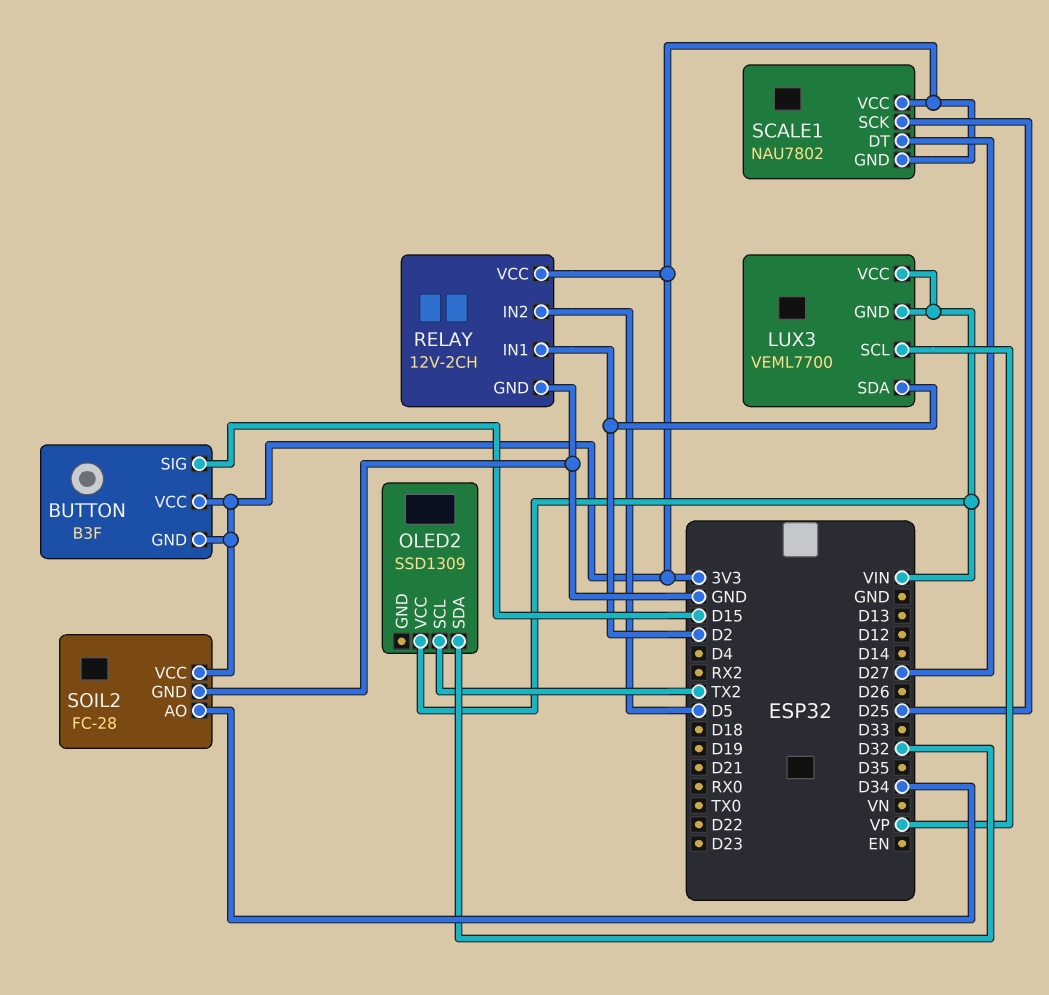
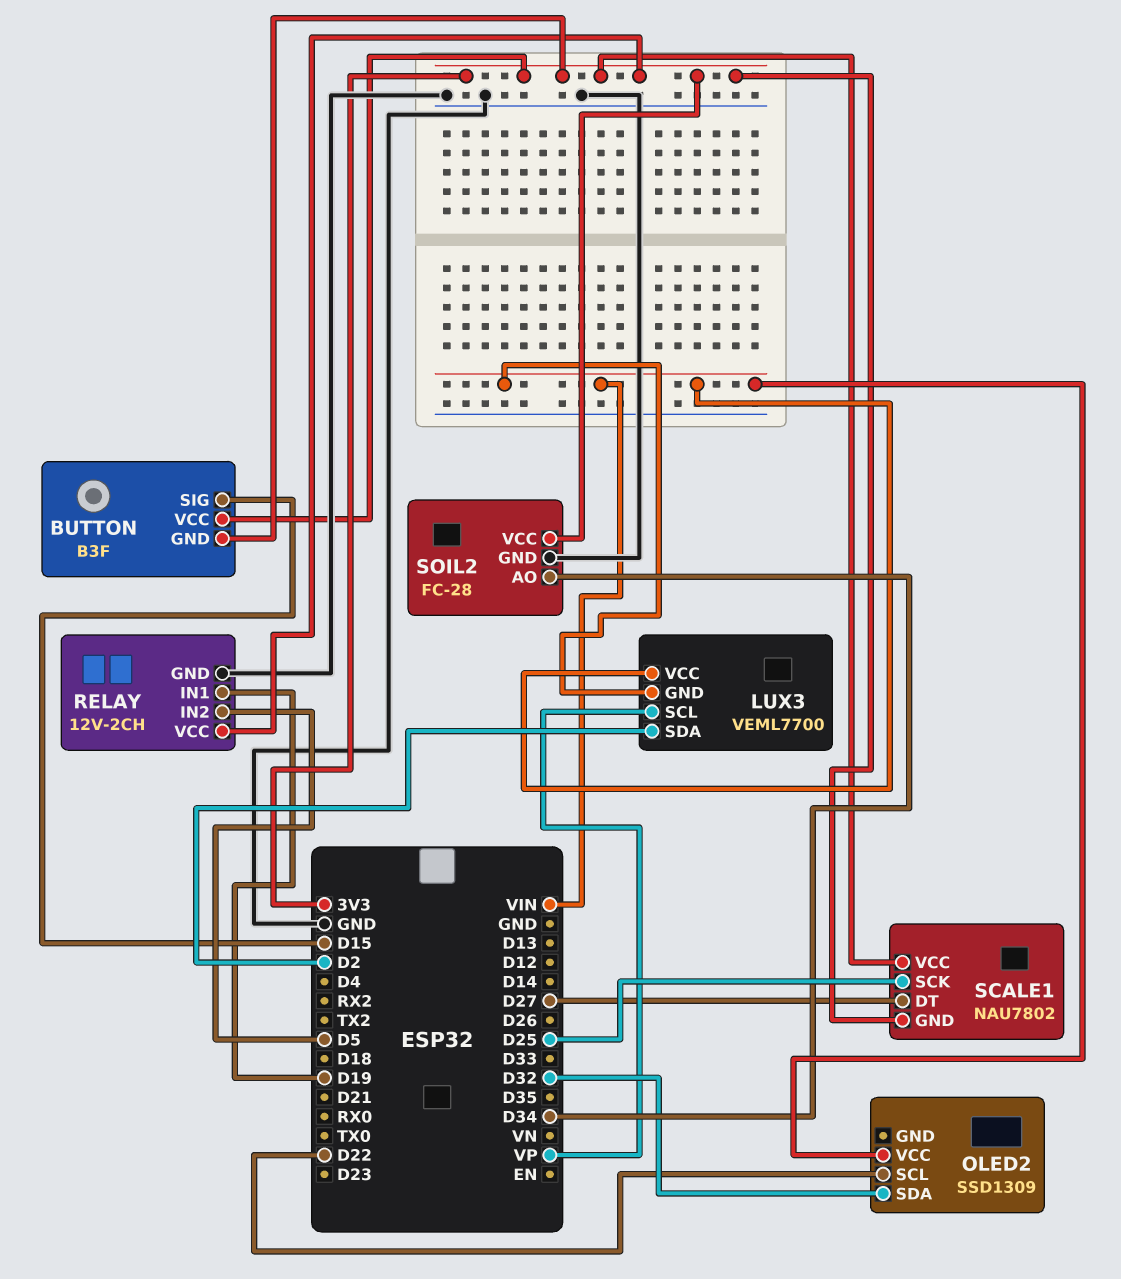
OLED2 pin SCL: TX2 -> D22
RELAY pin IN1: D2 -> D19

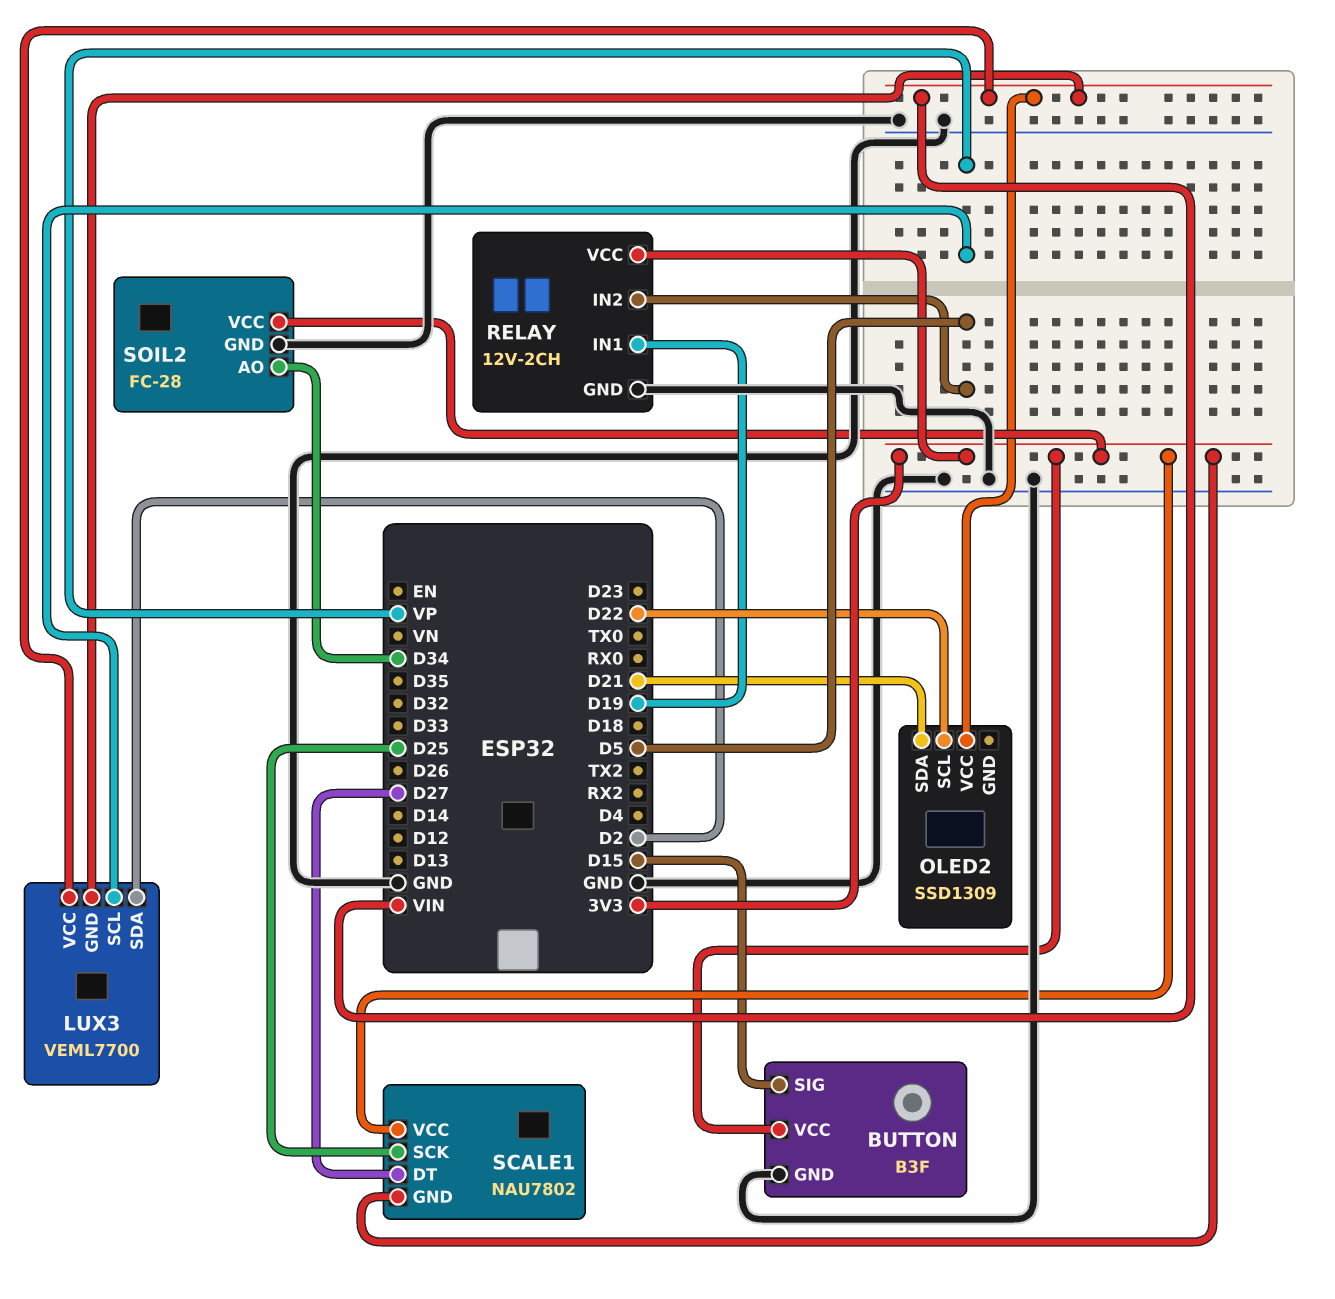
BUTTON pin GND: 3V3 -> GND
OLED2 pin SDA: D32 -> D21

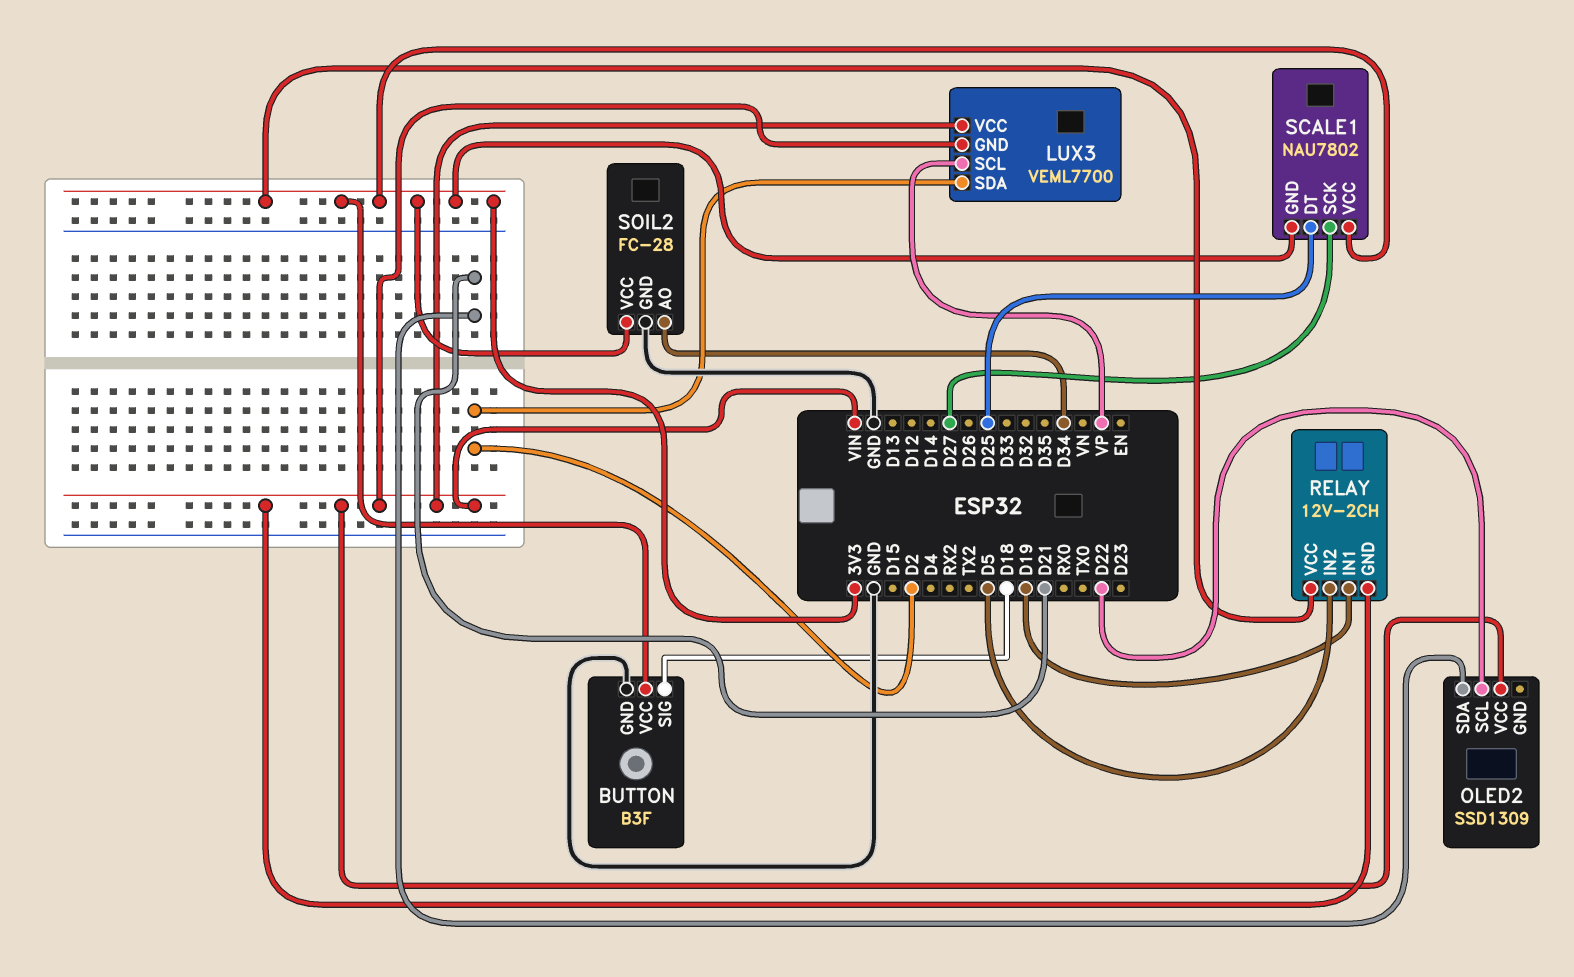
BUTTON pin SIG: D15 -> D18
RELAY pin GND: GND -> VIN
SCALE1 pin DT: D27 -> D25
SCALE1 pin SCK: D25 -> D27

